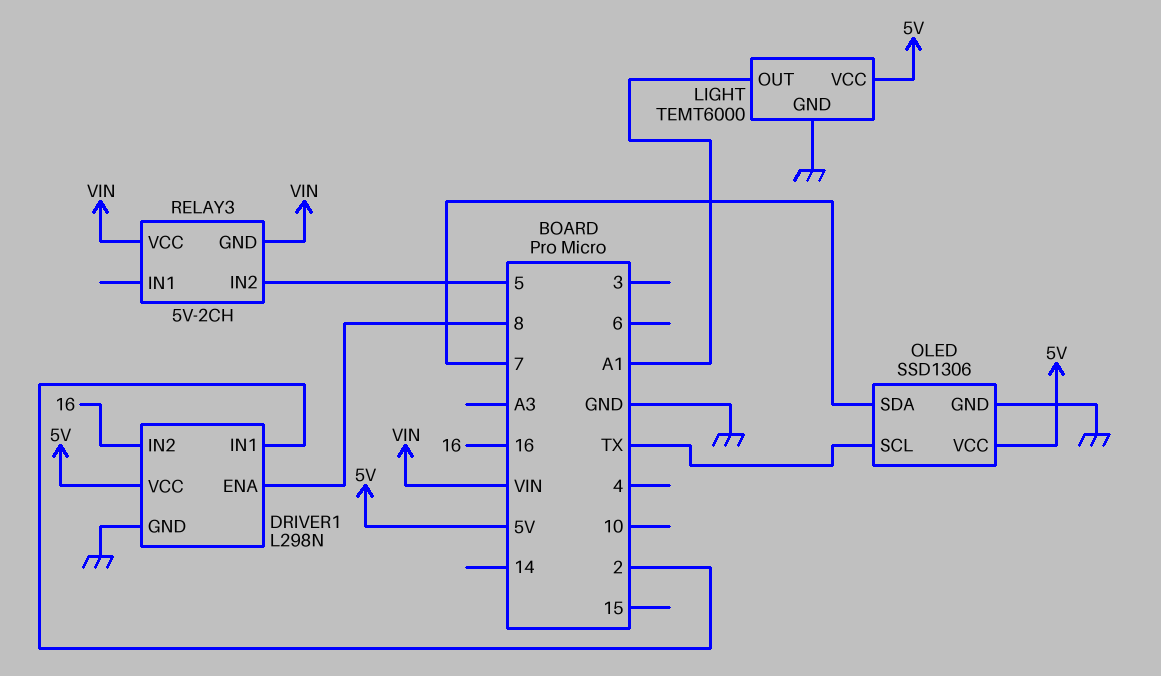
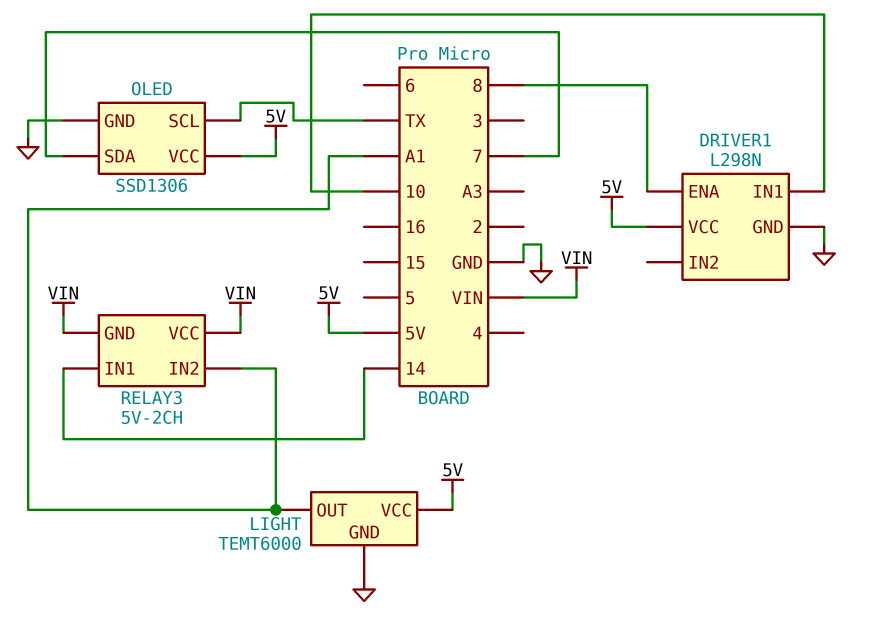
DRIVER1 pin IN1: 2 -> 10
DRIVER1 pin IN2: 16 -> none
RELAY3 pin IN1: none -> 14
RELAY3 pin IN2: 5 -> A1

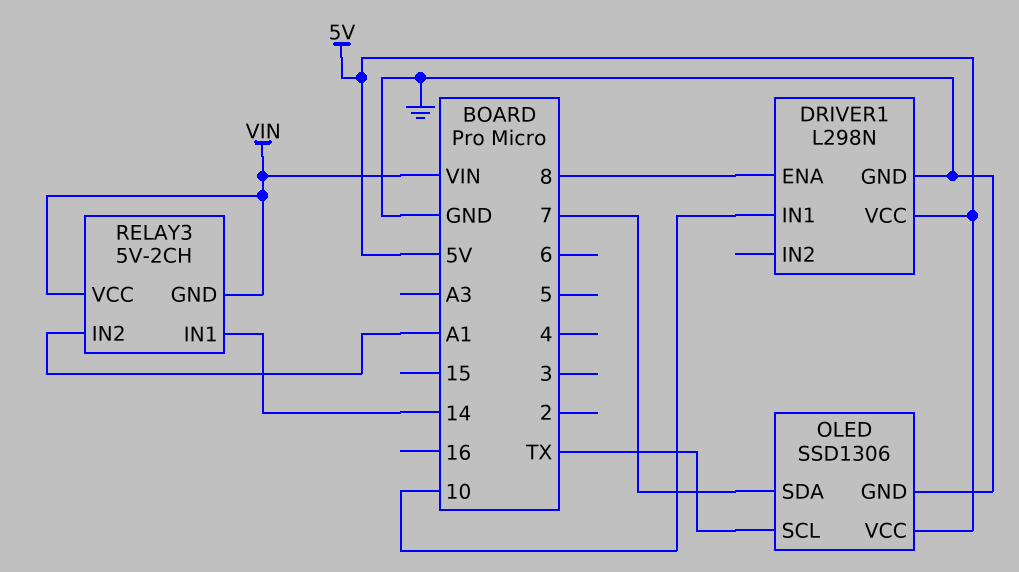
LIGHT: TEMT6000 -> none
LIGHT pin GND: GND -> none
LIGHT pin OUT: A1 -> none
LIGHT pin VCC: 5V -> none

